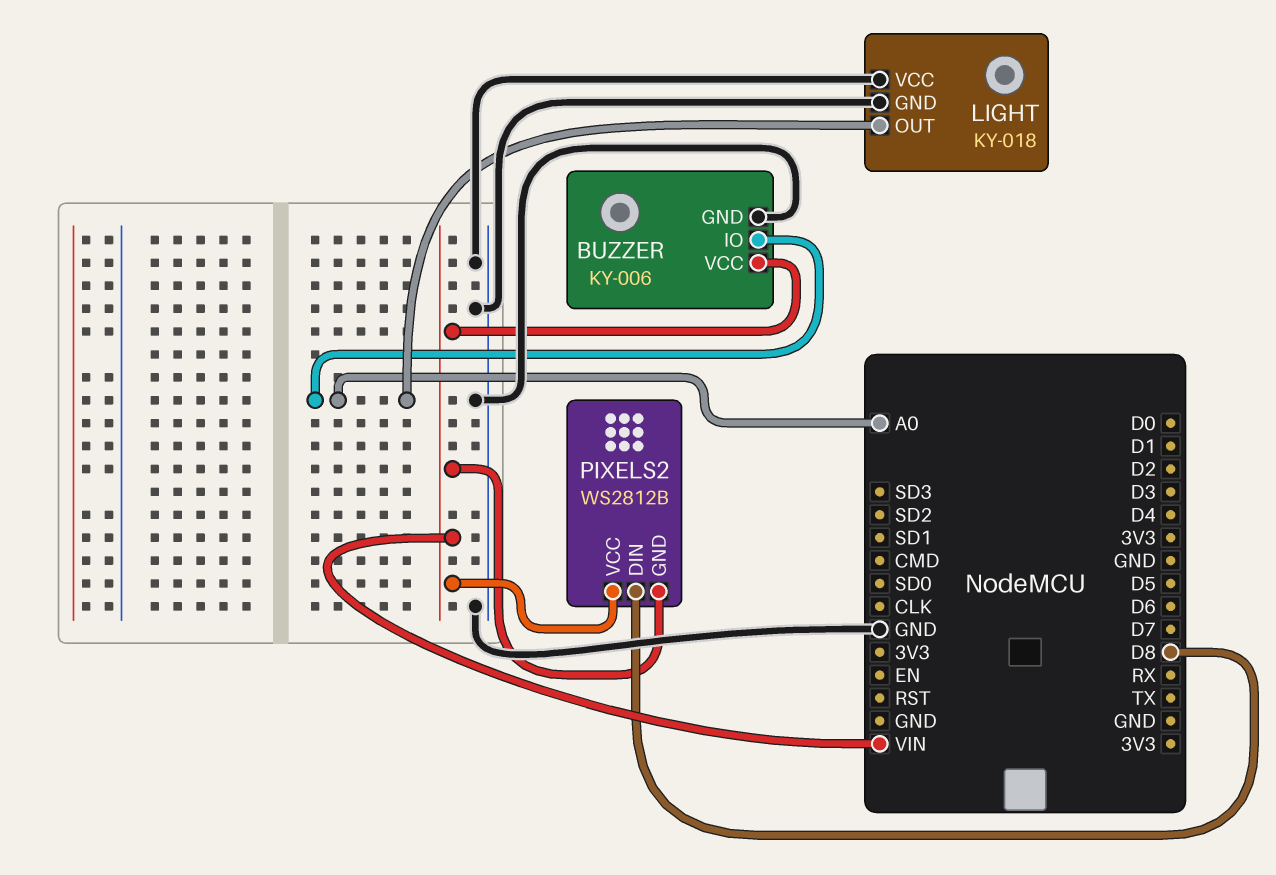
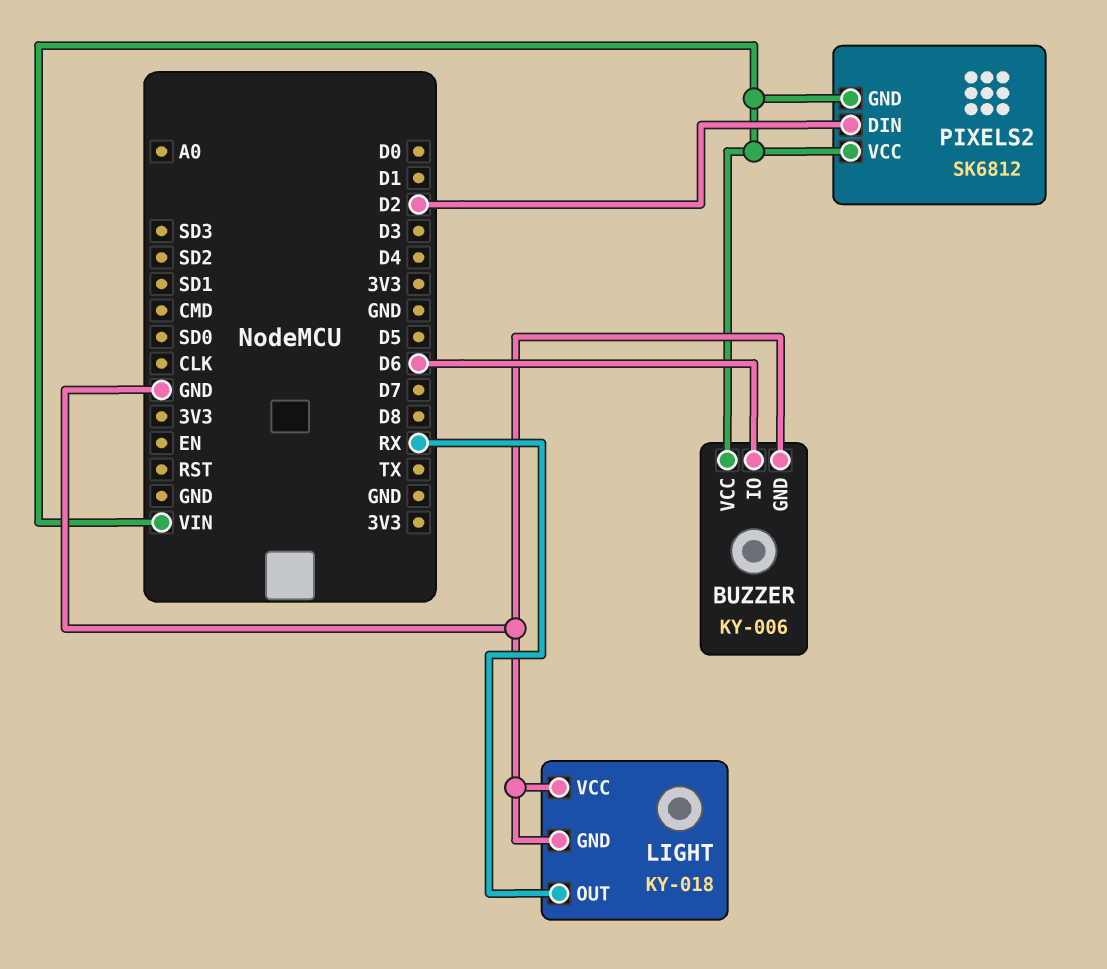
BUZZER pin IO: A0 -> D6
LIGHT pin OUT: A0 -> RX
PIXELS2: WS2812B -> SK6812
PIXELS2 pin DIN: D8 -> D2

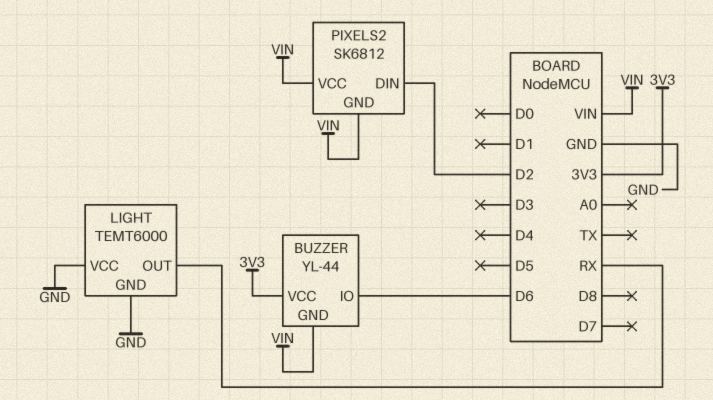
BUZZER: KY-006 -> YL-44
BUZZER pin GND: GND -> VIN
BUZZER pin VCC: VIN -> 3V3
LIGHT: KY-018 -> TEMT6000

